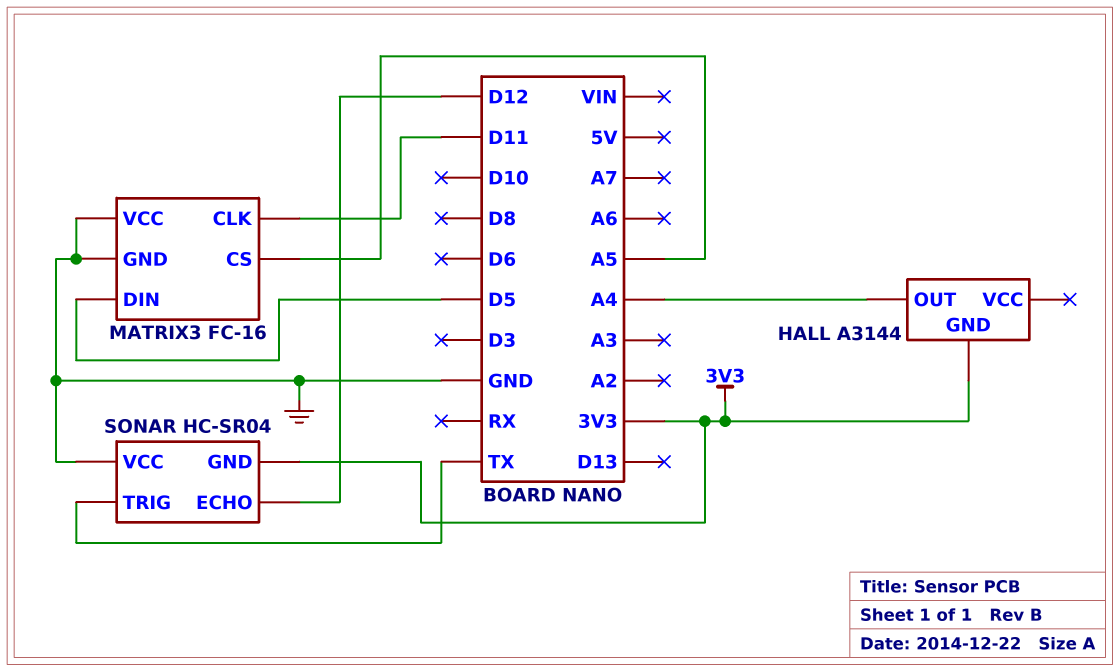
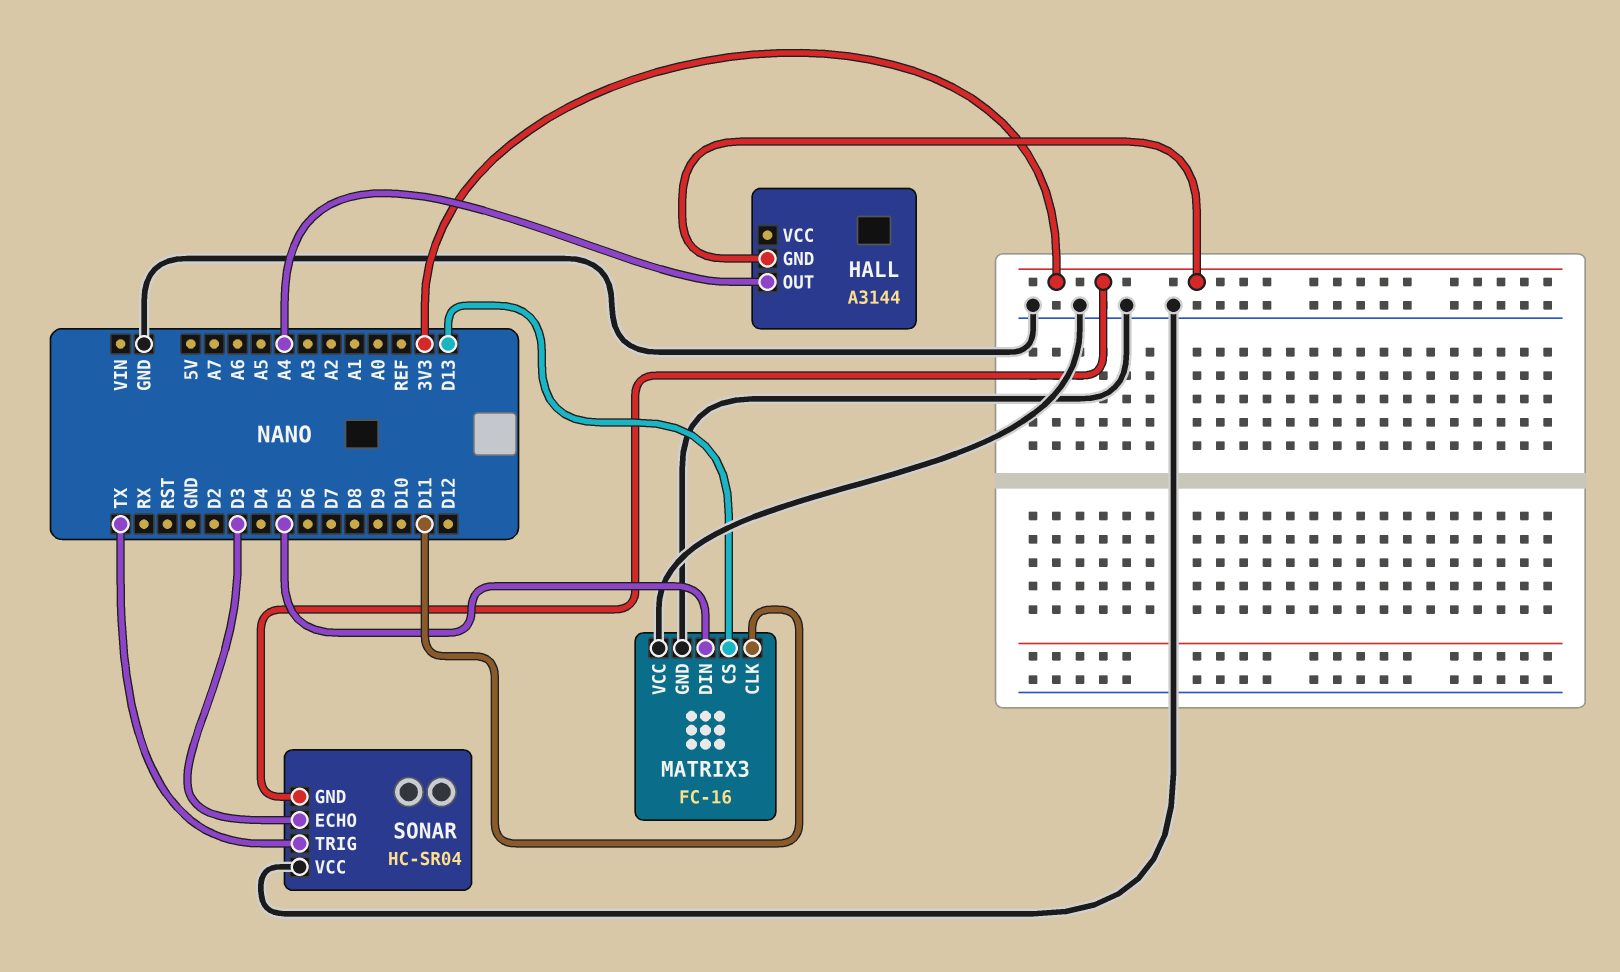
MATRIX3 pin CS: A5 -> D13
SONAR pin ECHO: D12 -> D3

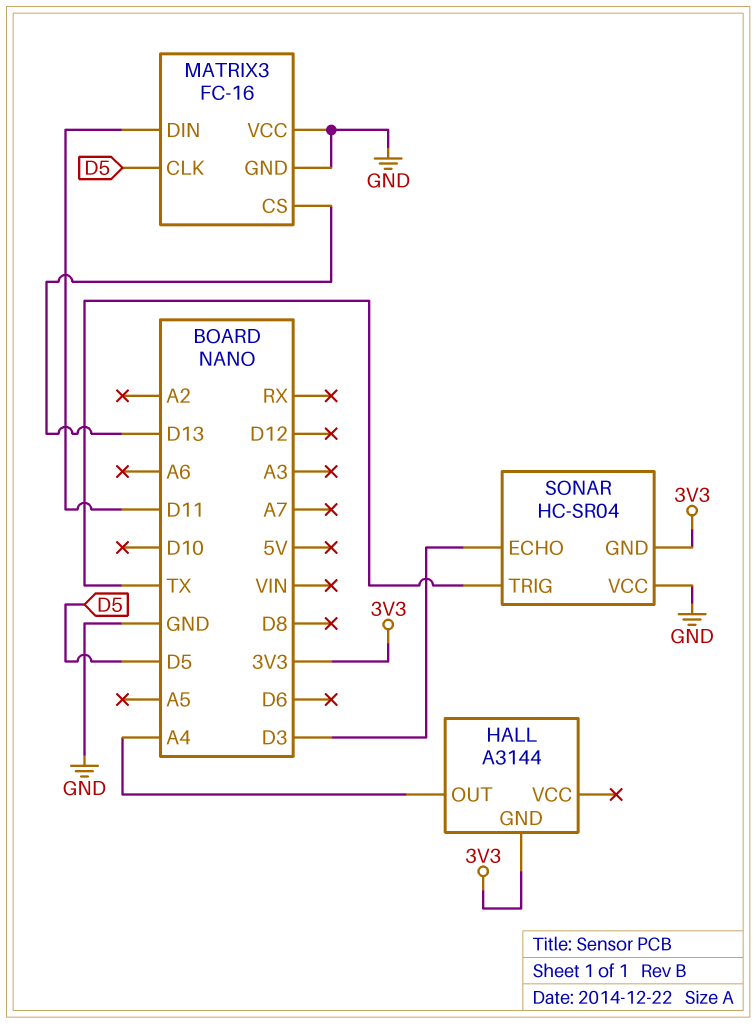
MATRIX3 pin CLK: D11 -> D5
MATRIX3 pin DIN: D5 -> D11

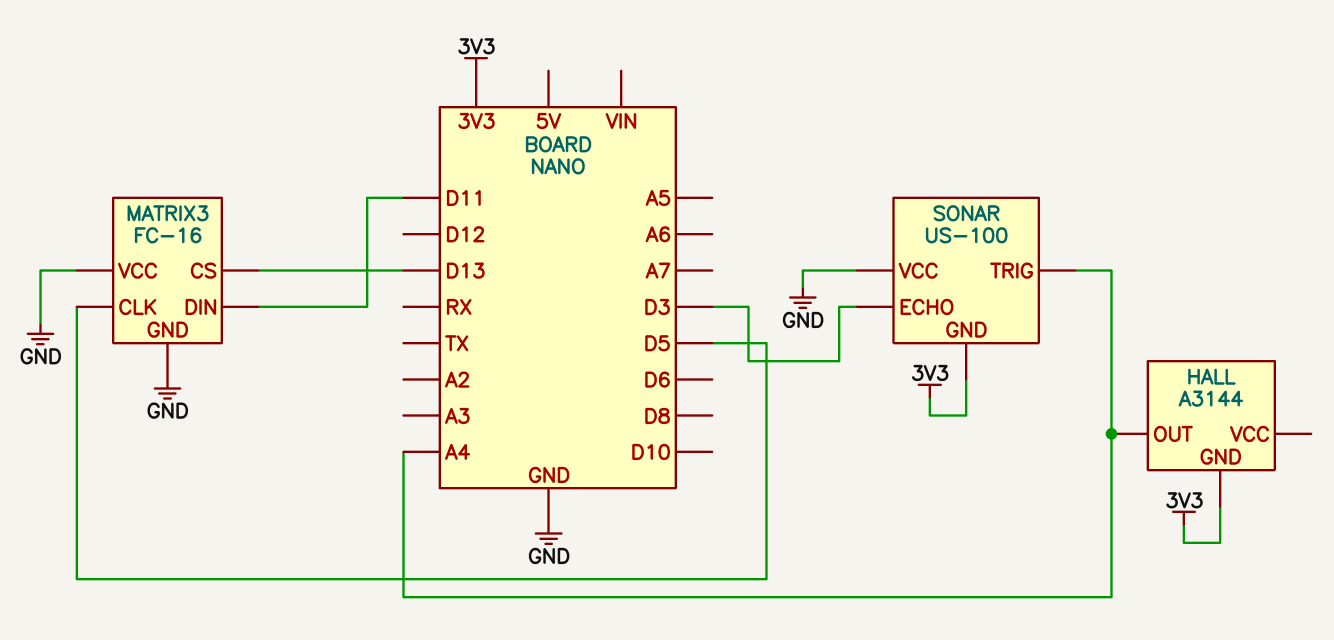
SONAR: HC-SR04 -> US-100
SONAR pin TRIG: TX -> A4

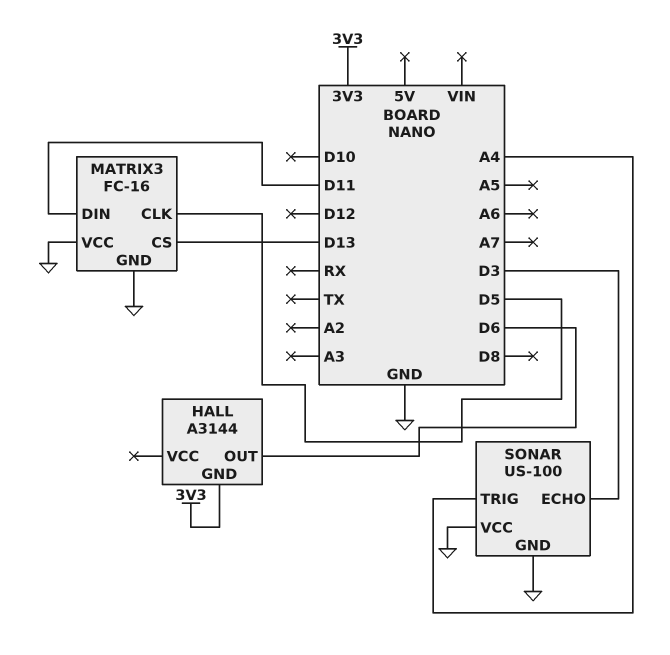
HALL pin OUT: A4 -> D6
SONAR pin GND: 3V3 -> GND

